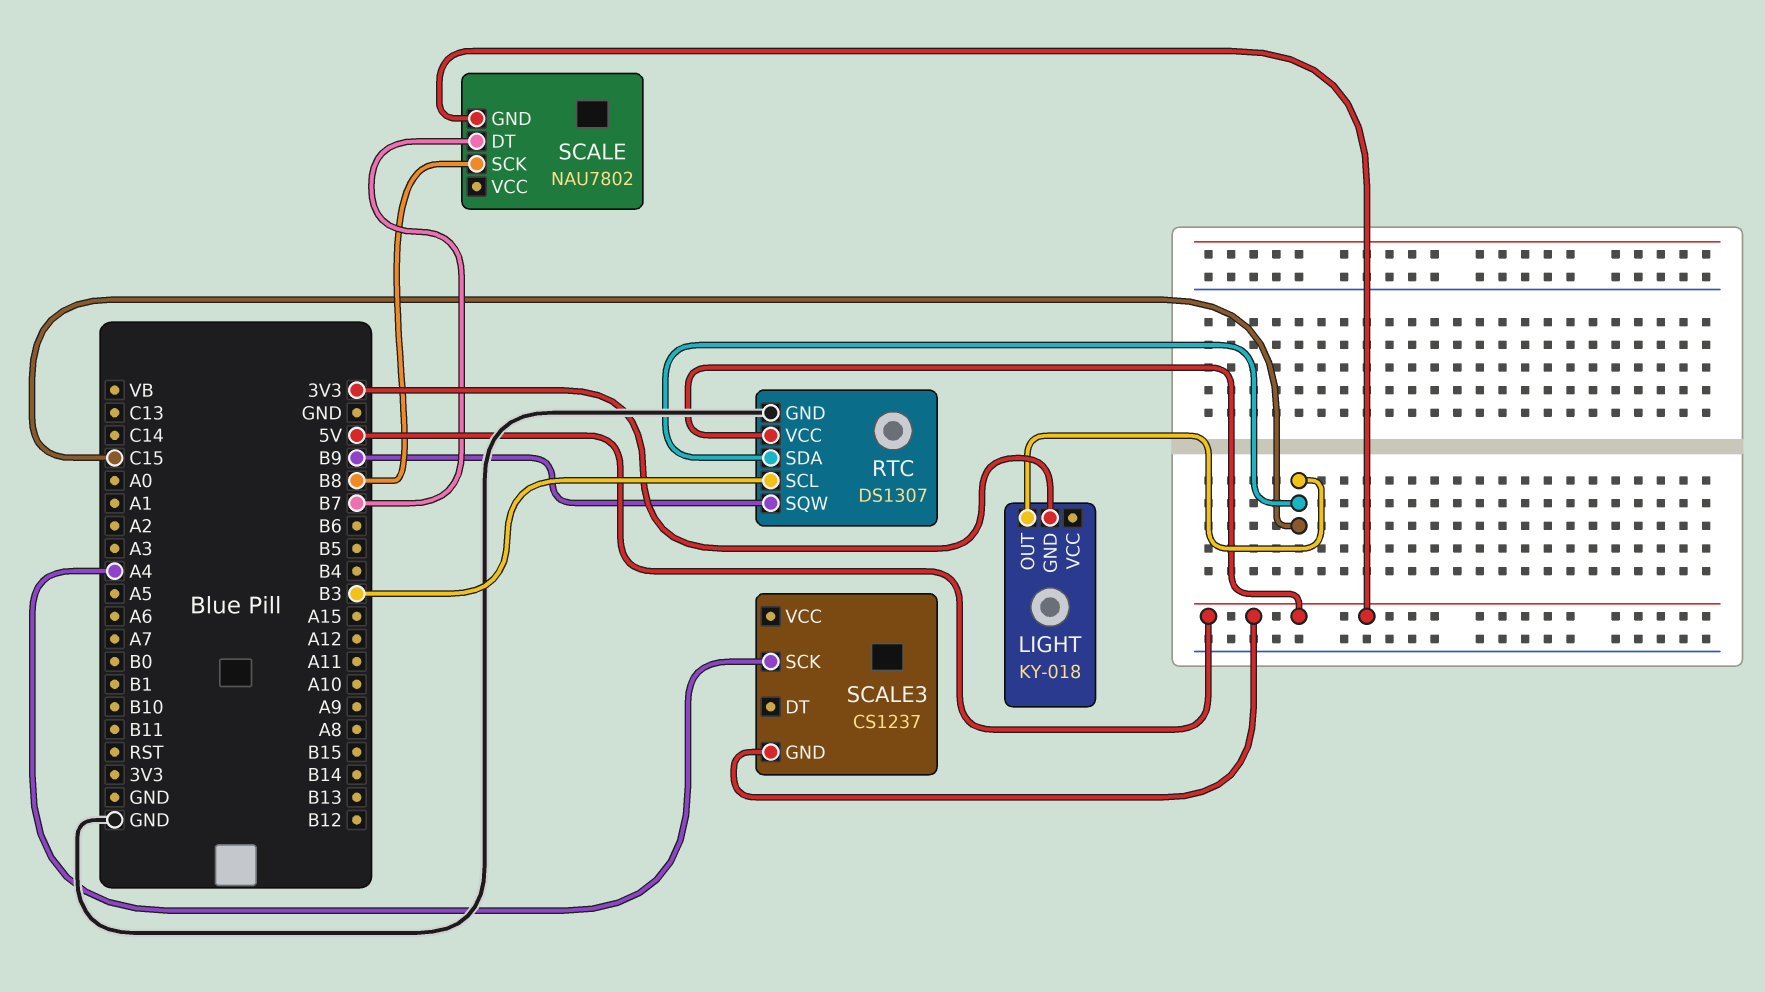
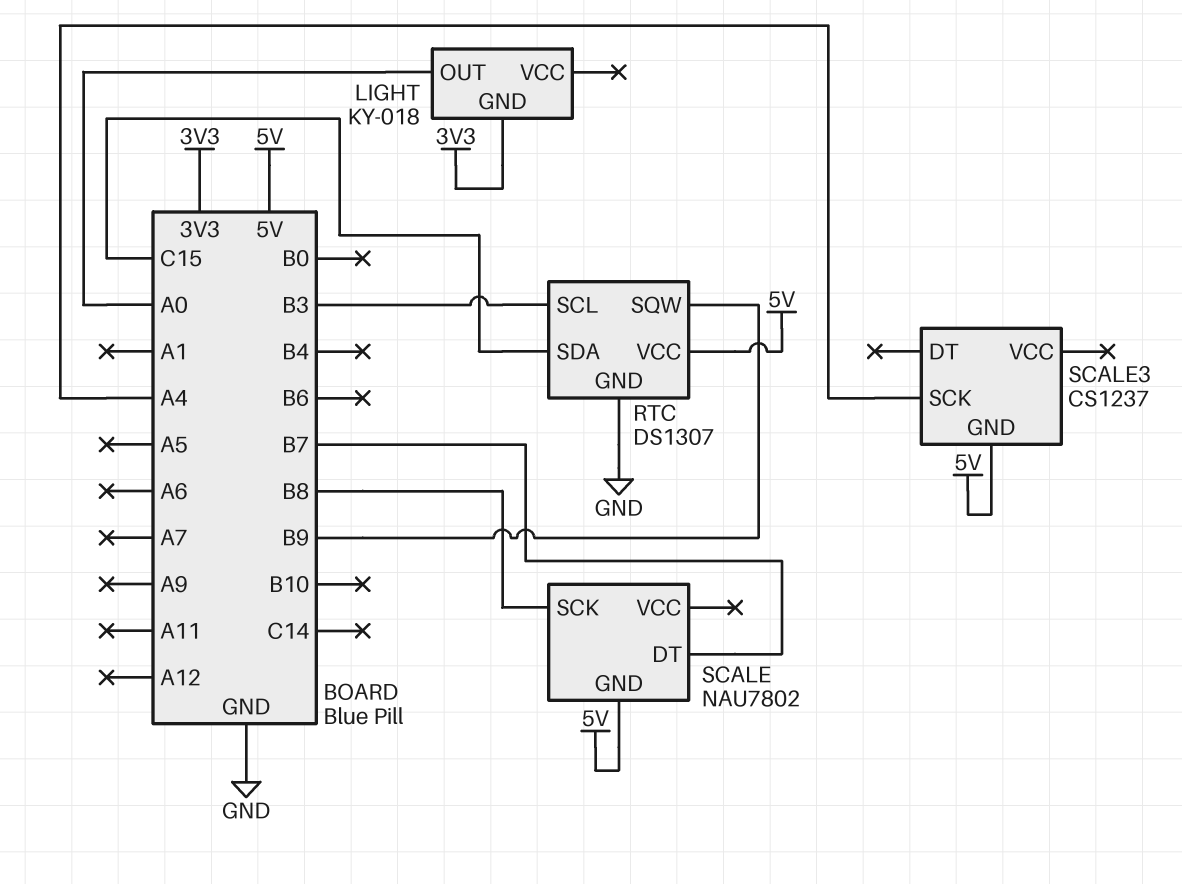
LIGHT pin OUT: C15 -> A0

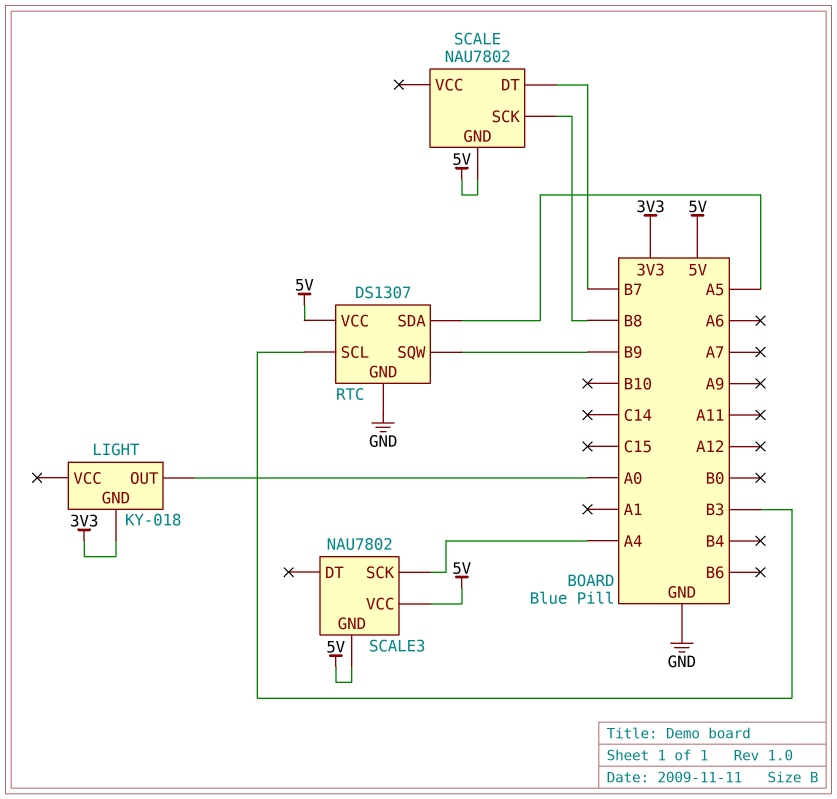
RTC pin SDA: C15 -> A5
SCALE3: CS1237 -> NAU7802
SCALE3 pin VCC: none -> 5V

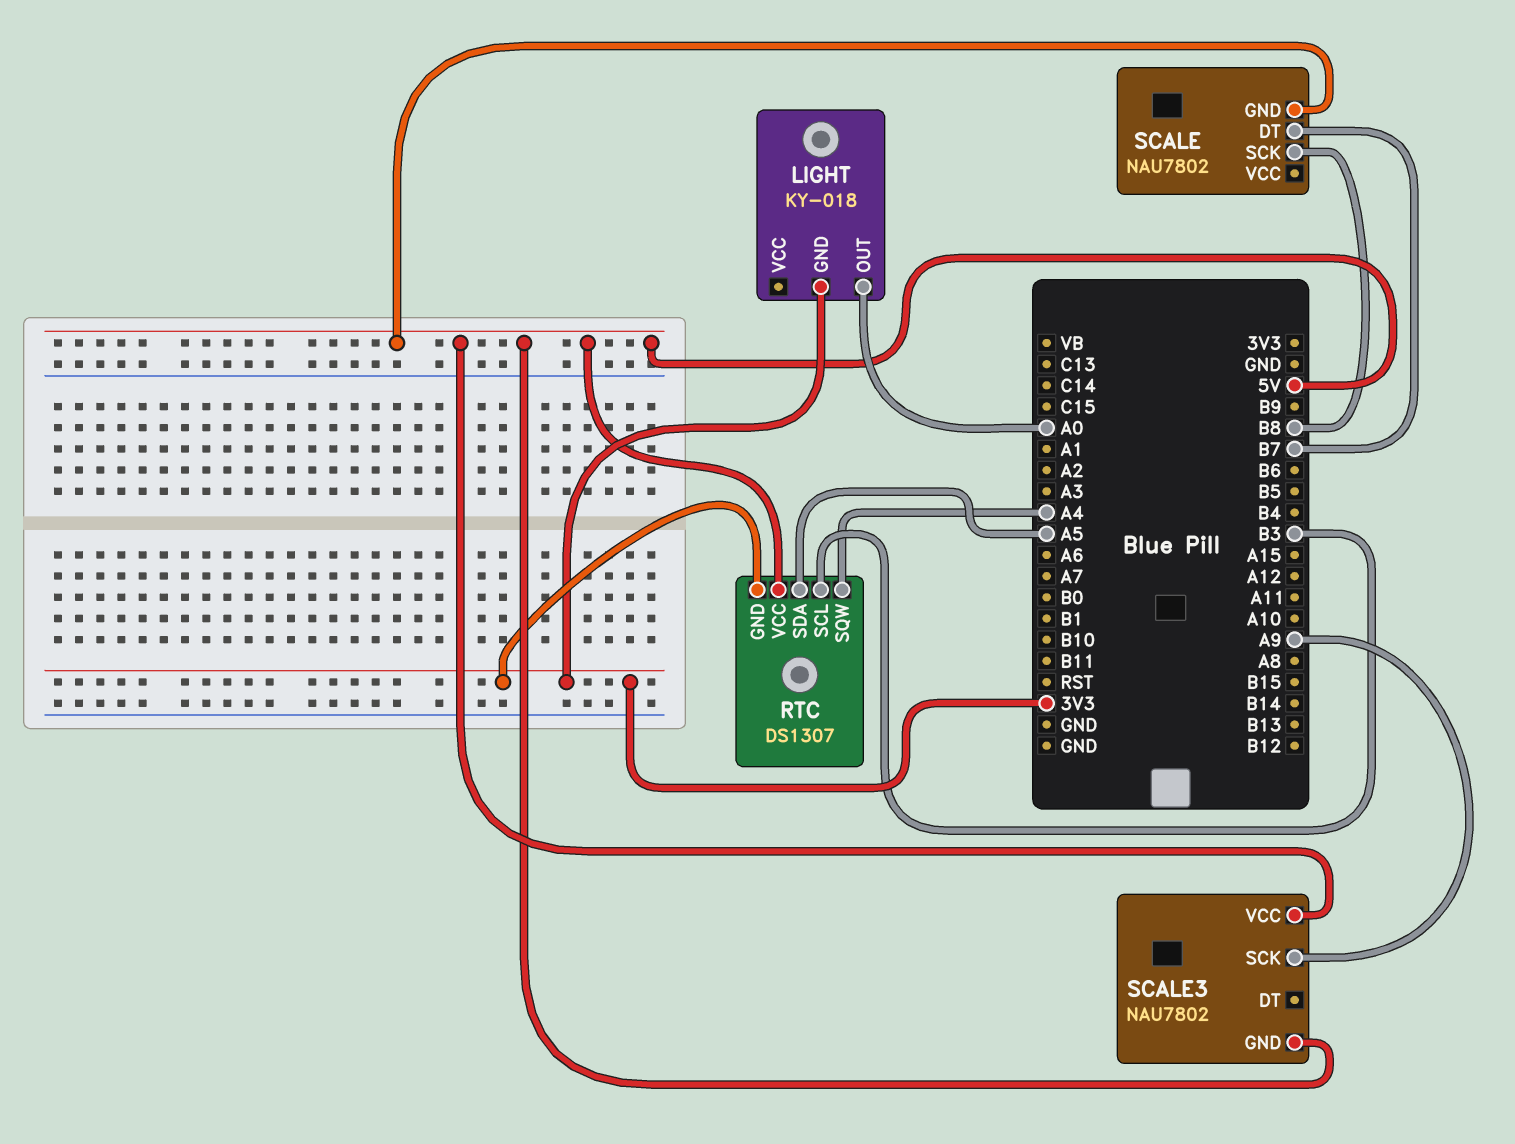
RTC pin GND: GND -> 3V3
RTC pin SQW: B9 -> A4
SCALE3 pin SCK: A4 -> A9

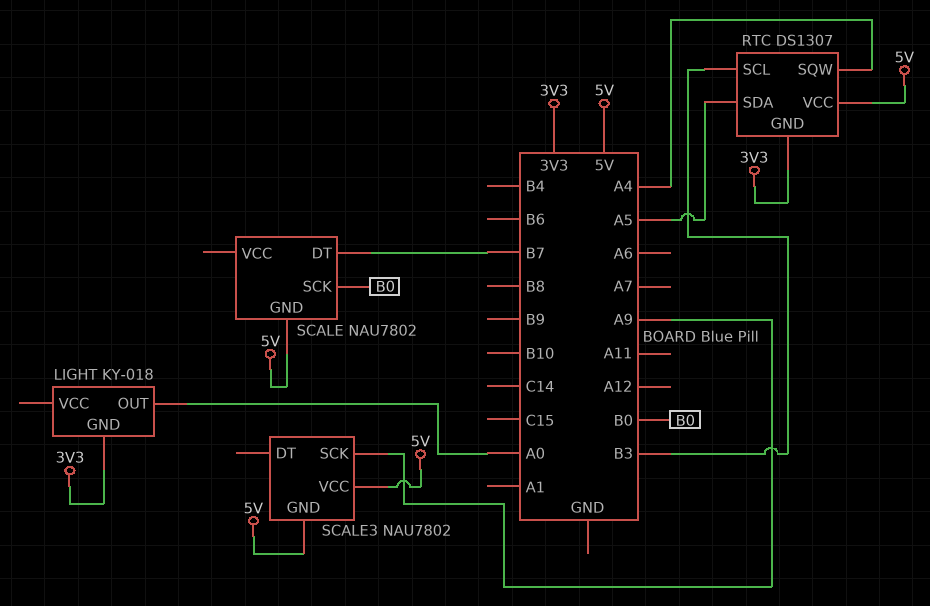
SCALE pin SCK: B8 -> B0

